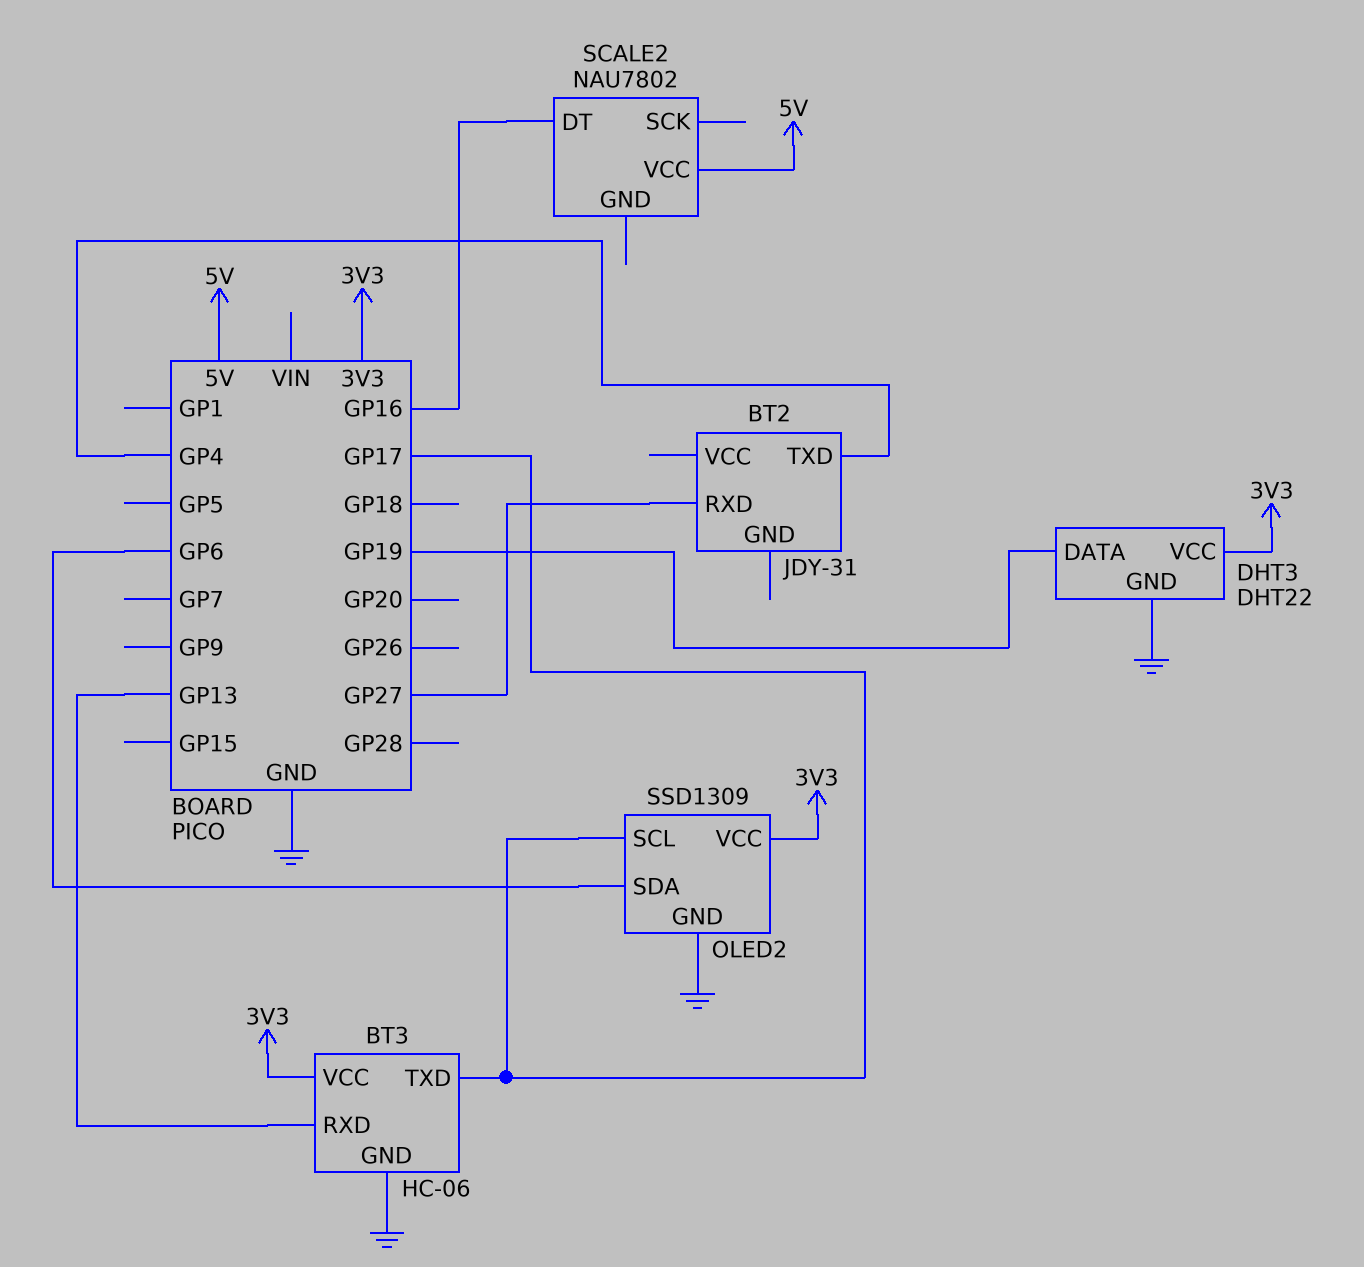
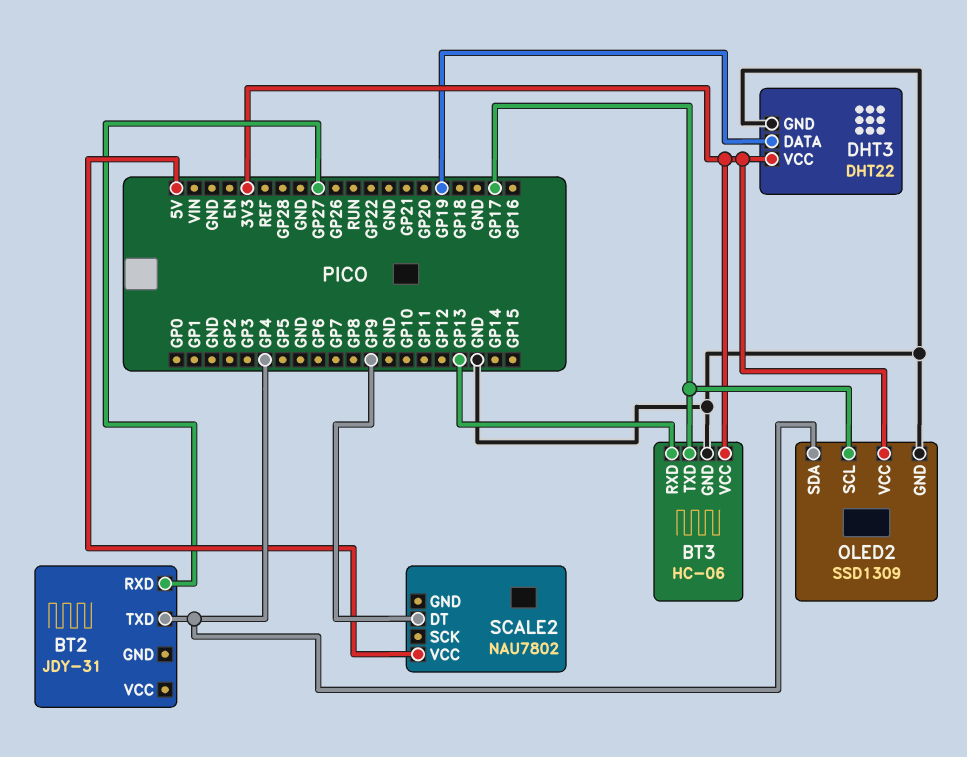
OLED2 pin SDA: GP6 -> GP4
SCALE2 pin DT: GP16 -> GP9

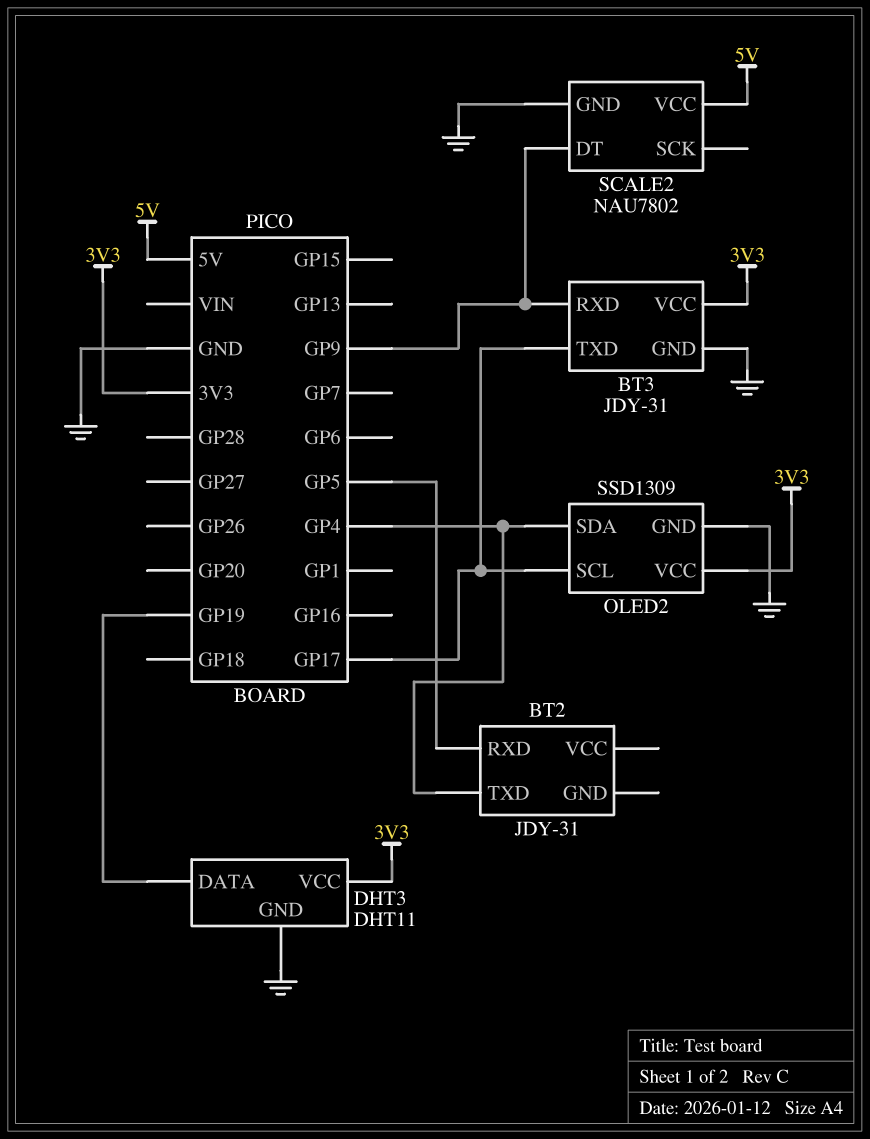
BT2 pin RXD: GP27 -> GP5
BT3: HC-06 -> JDY-31
BT3 pin RXD: GP13 -> GP9
DHT3: DHT22 -> DHT11
SCALE2 pin GND: none -> GND

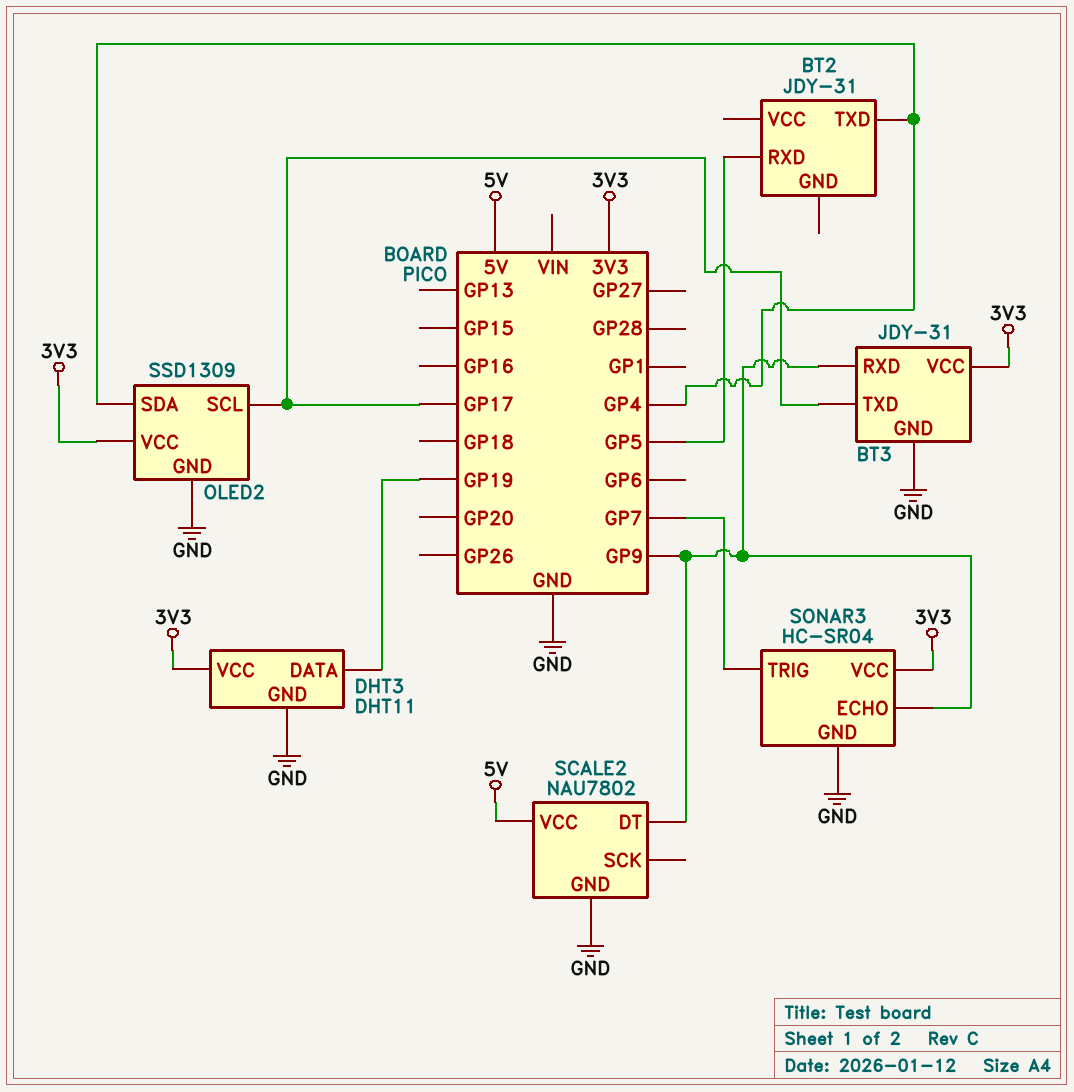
SONAR3: none -> HC-SR04
SONAR3 pin ECHO: none -> GP9
SONAR3 pin GND: none -> GND
SONAR3 pin TRIG: none -> GP7
SONAR3 pin VCC: none -> 3V3

